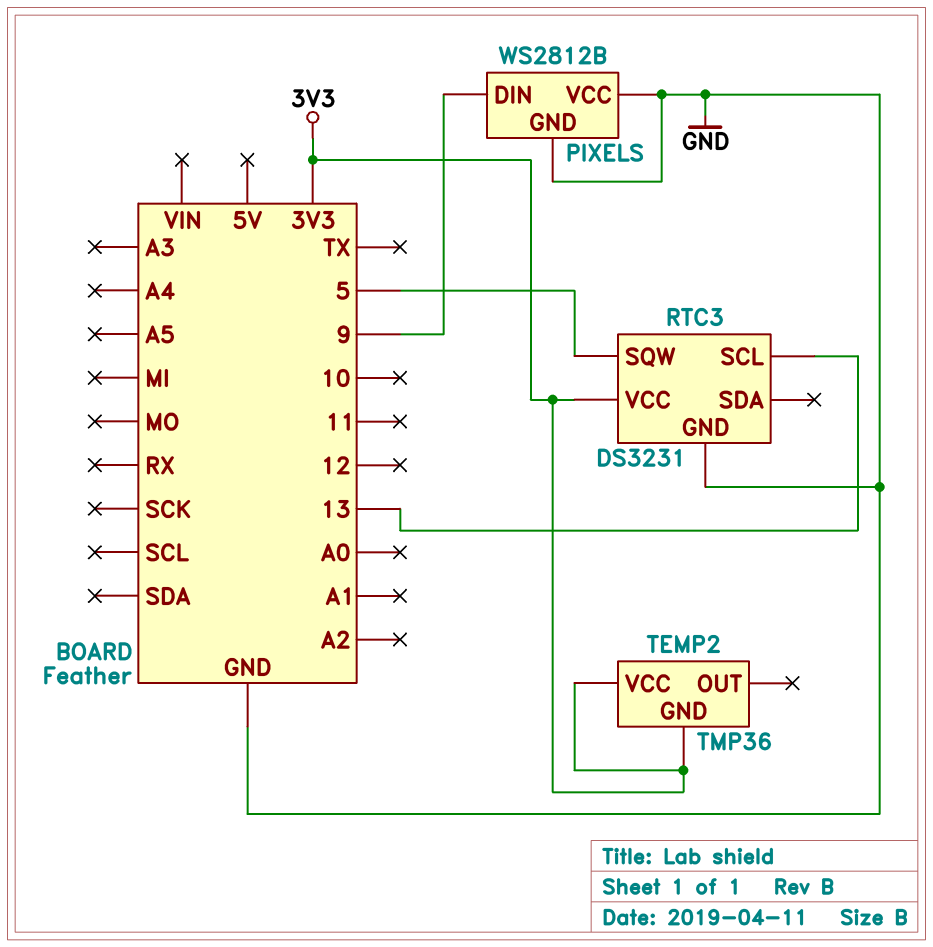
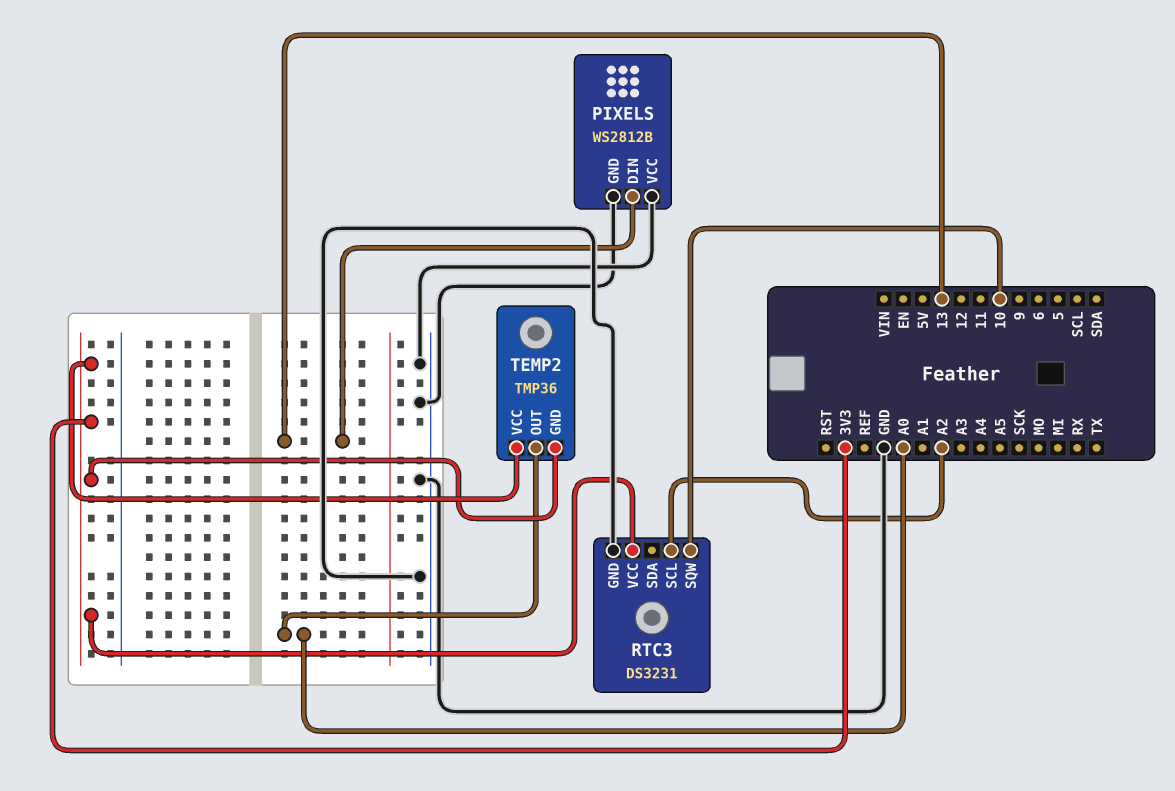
PIXELS pin DIN: 9 -> 13
RTC3 pin SCL: 13 -> A2
RTC3 pin SQW: 5 -> 10
TEMP2 pin OUT: none -> A0

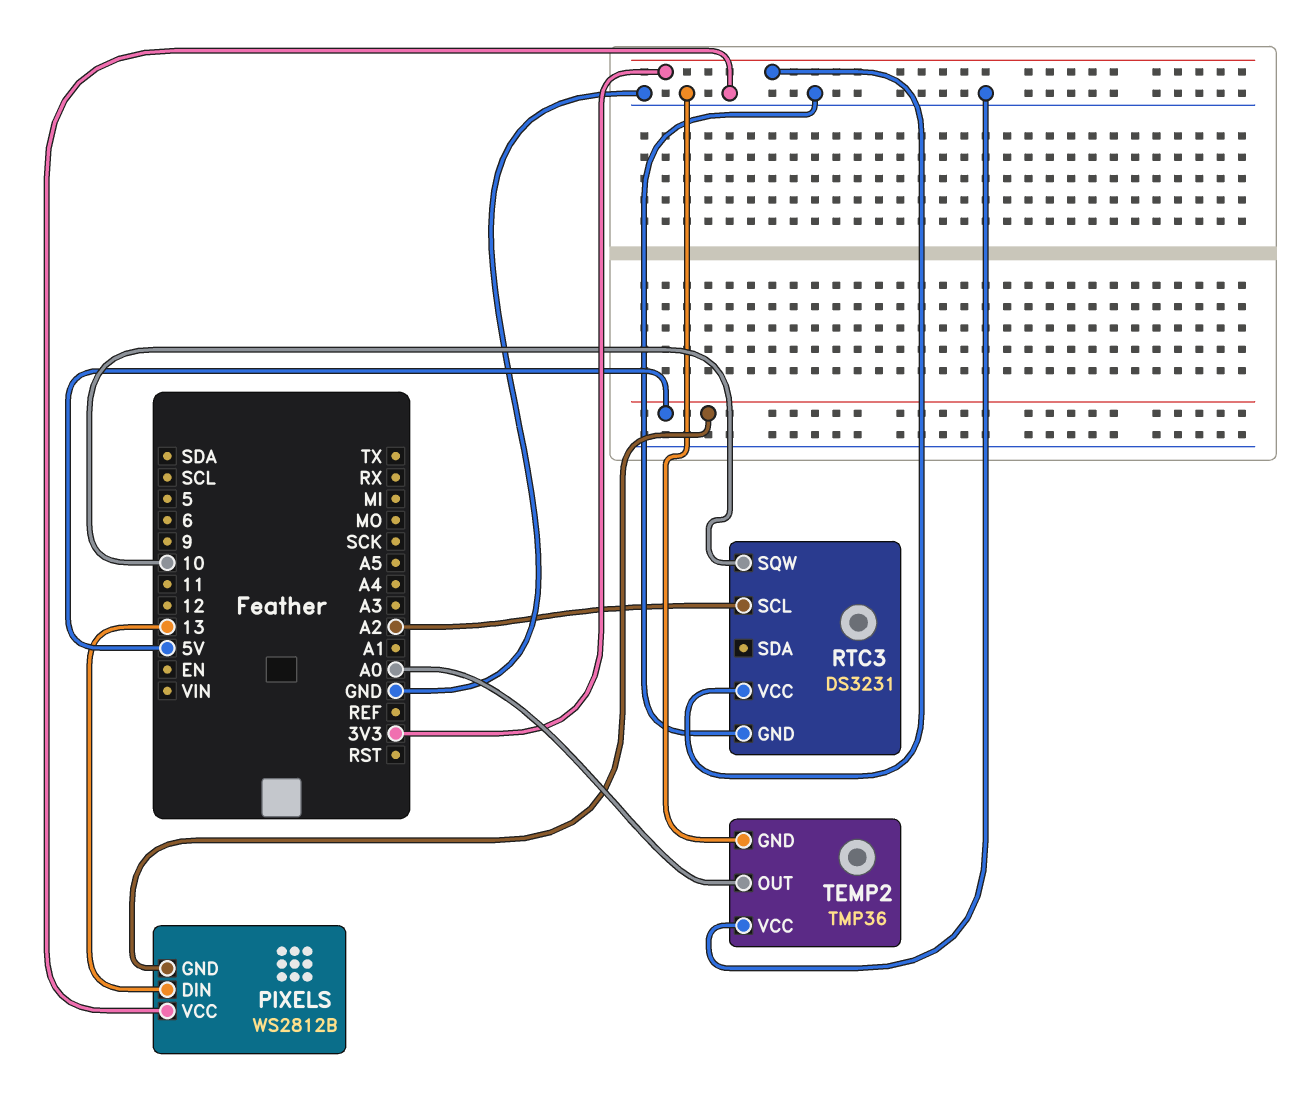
PIXELS pin GND: GND -> 5V
TEMP2 pin GND: 3V3 -> GND
TEMP2 pin VCC: 3V3 -> GND

